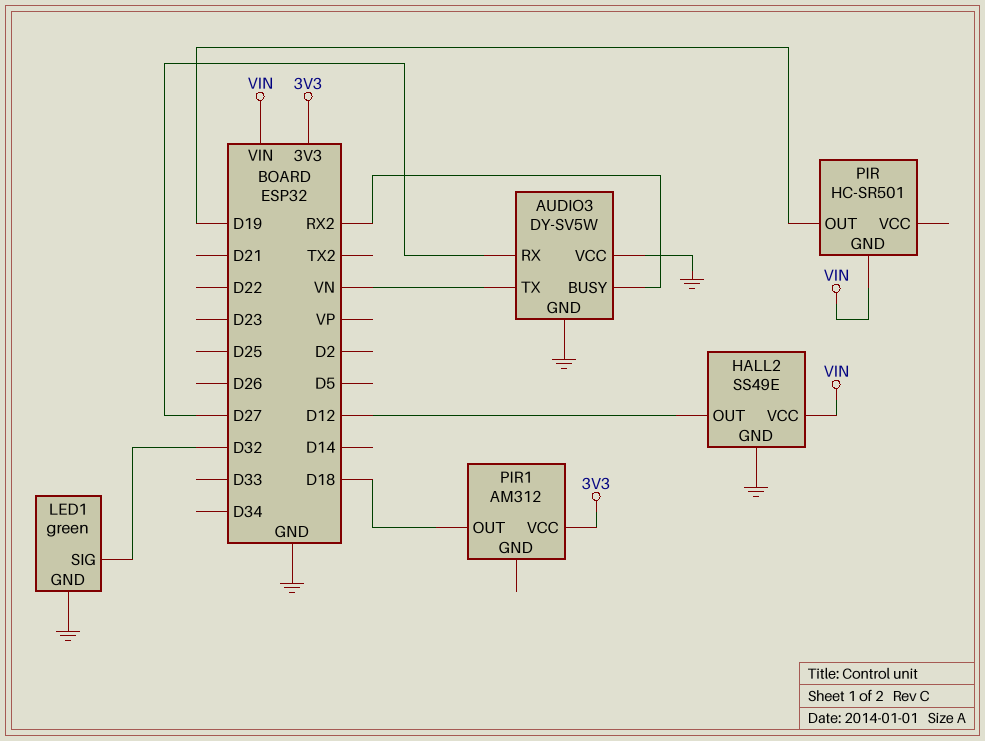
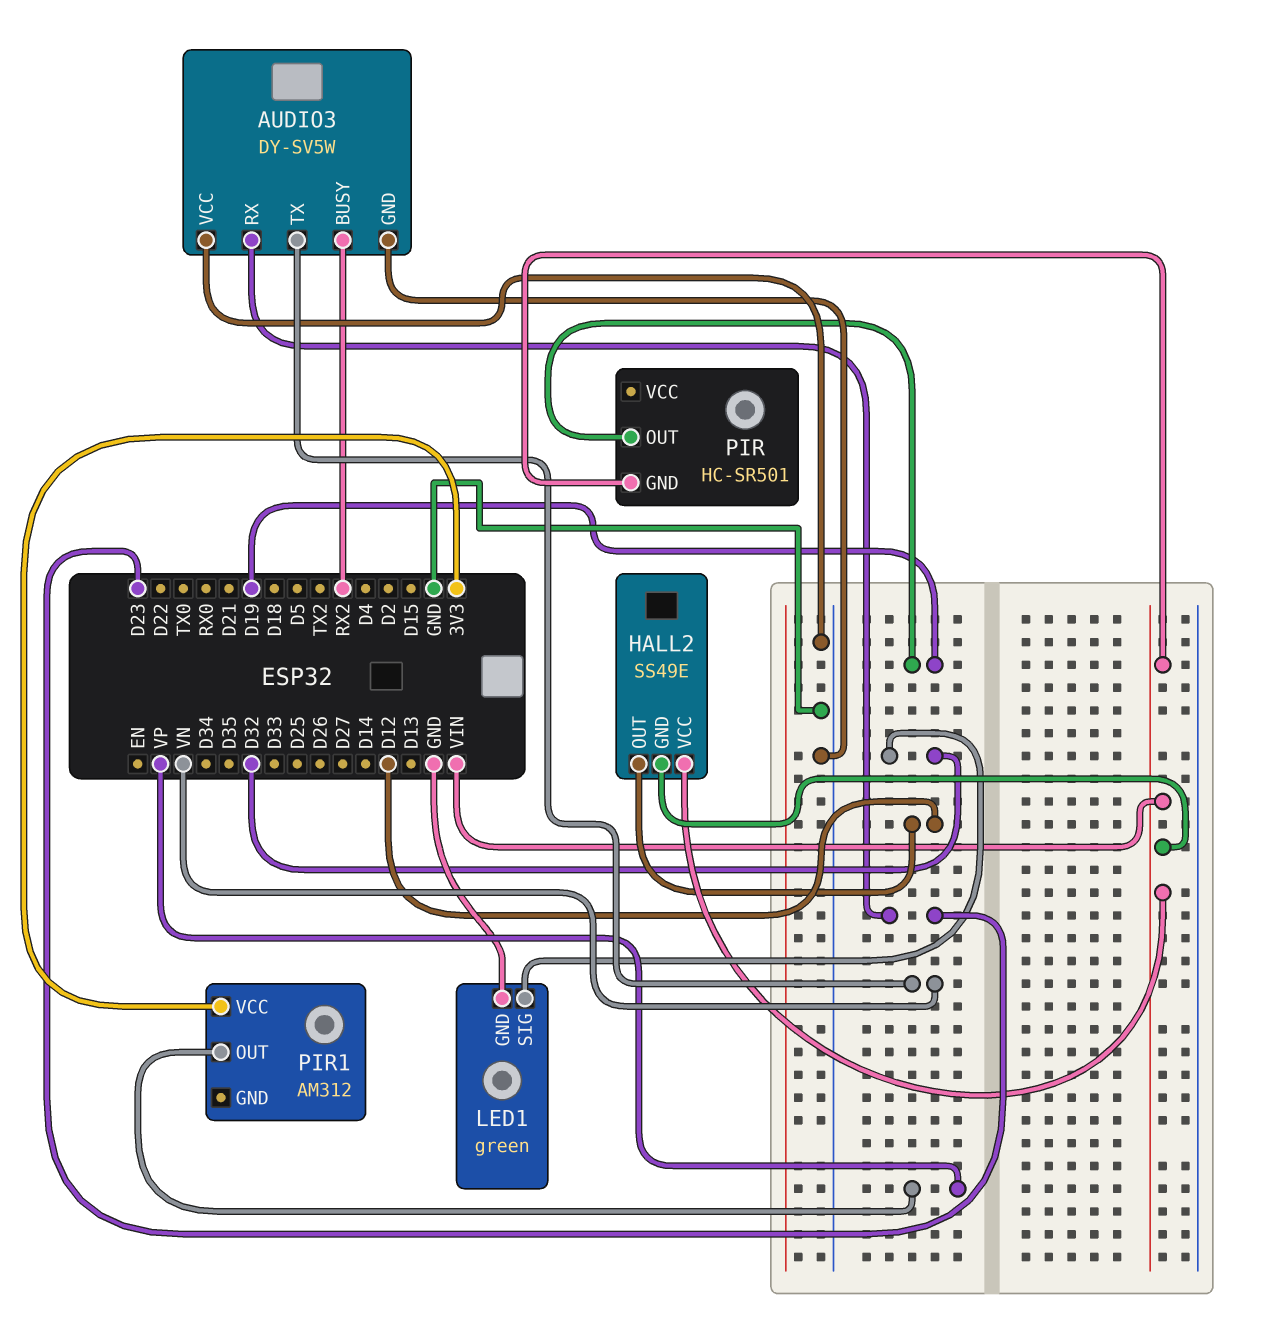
AUDIO3 pin RX: D27 -> D23
HALL2 pin GND: GND -> VIN
PIR1 pin OUT: D18 -> VP

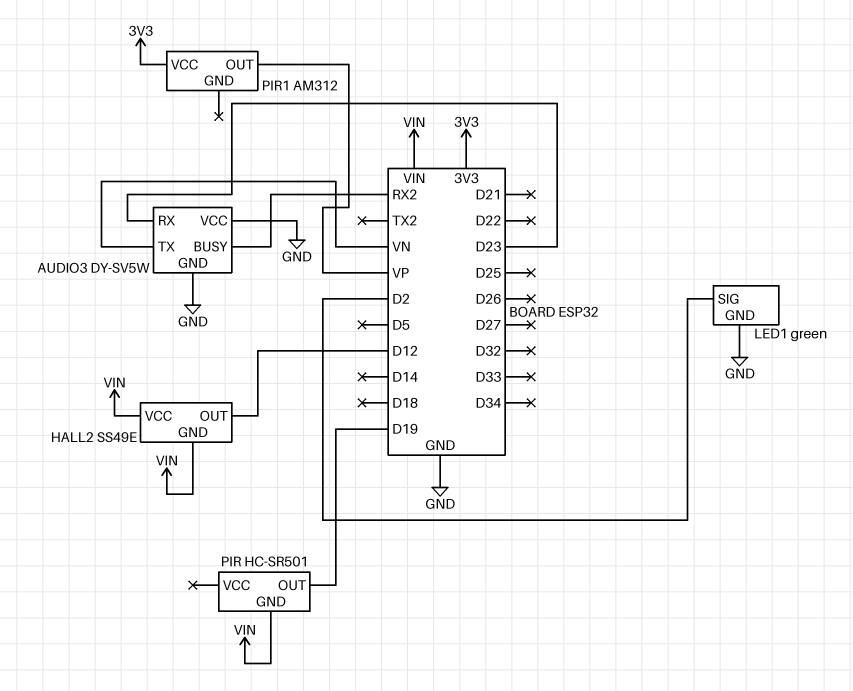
LED1 pin SIG: D32 -> D2

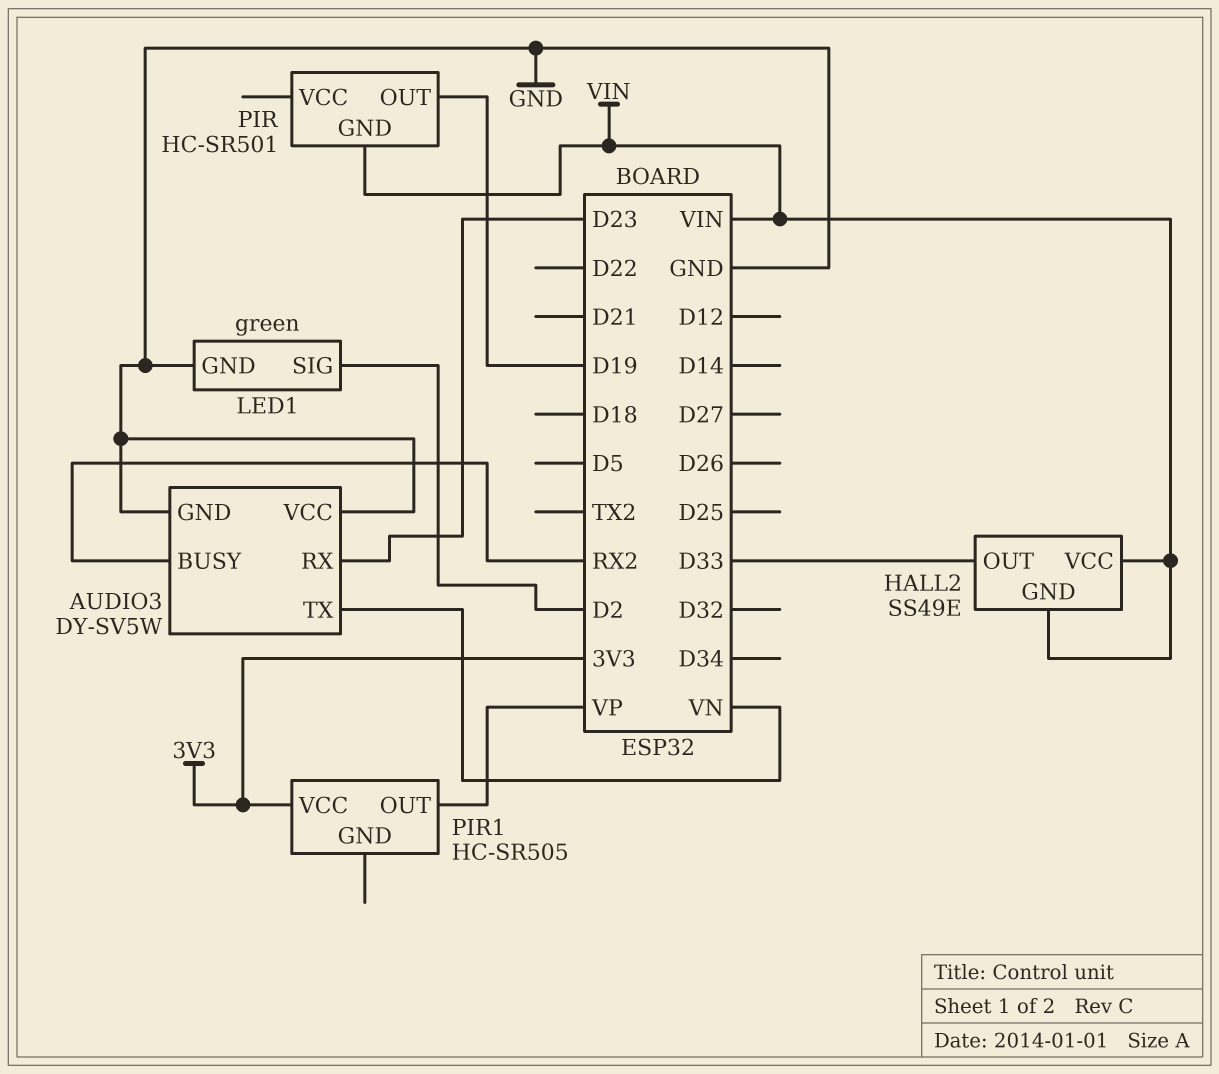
HALL2 pin OUT: D12 -> D33
PIR1: AM312 -> HC-SR505

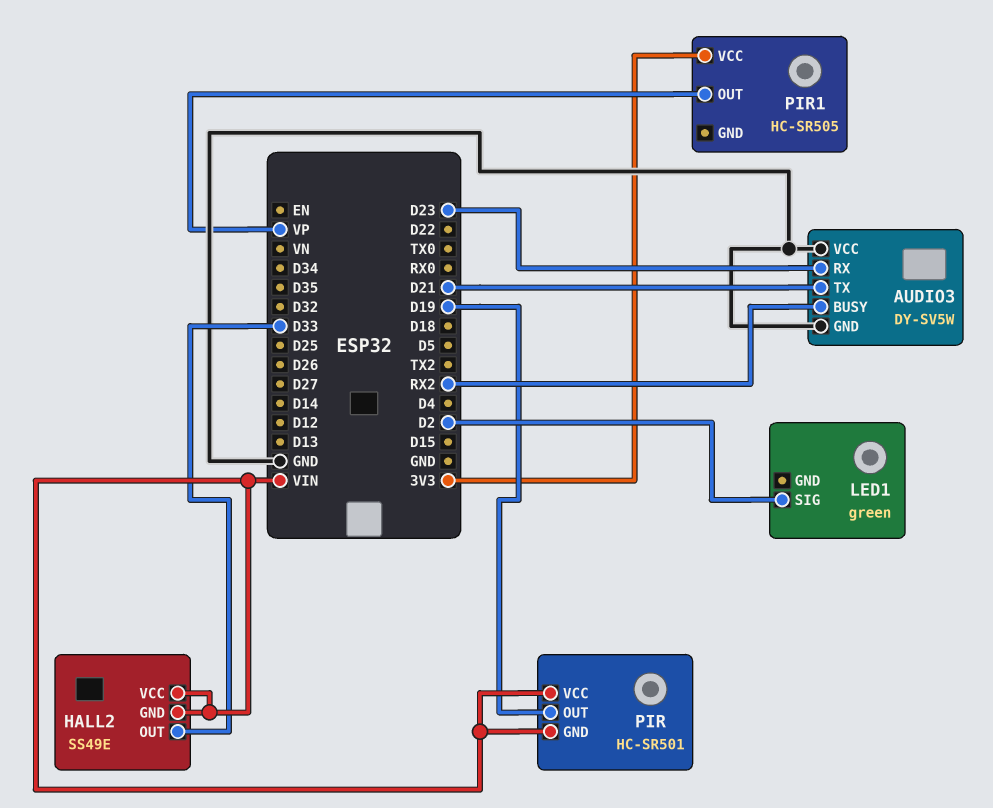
AUDIO3 pin TX: VN -> D21
LED1 pin GND: GND -> none
PIR pin VCC: none -> VIN

